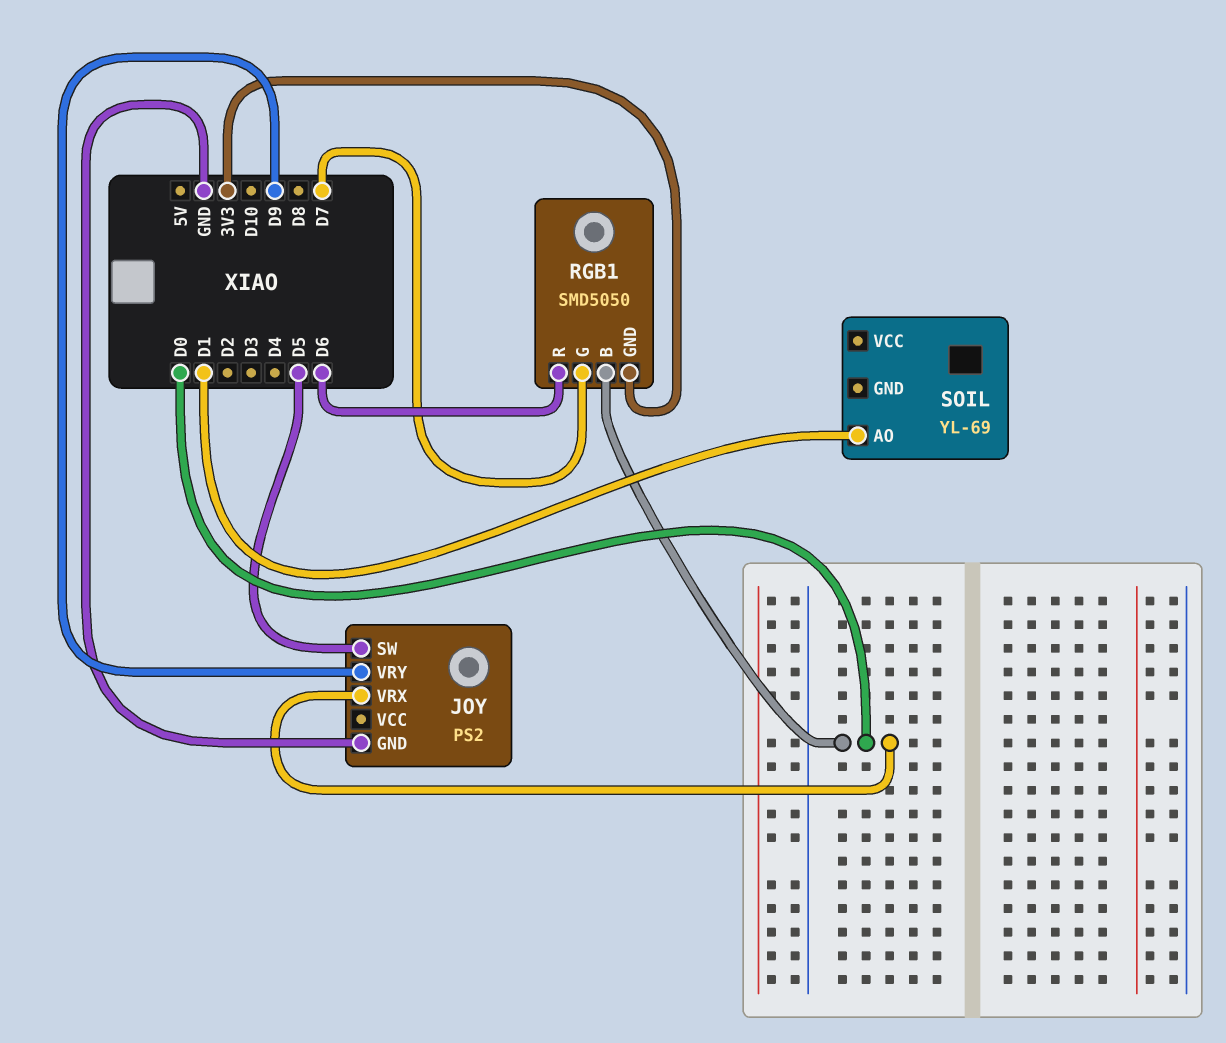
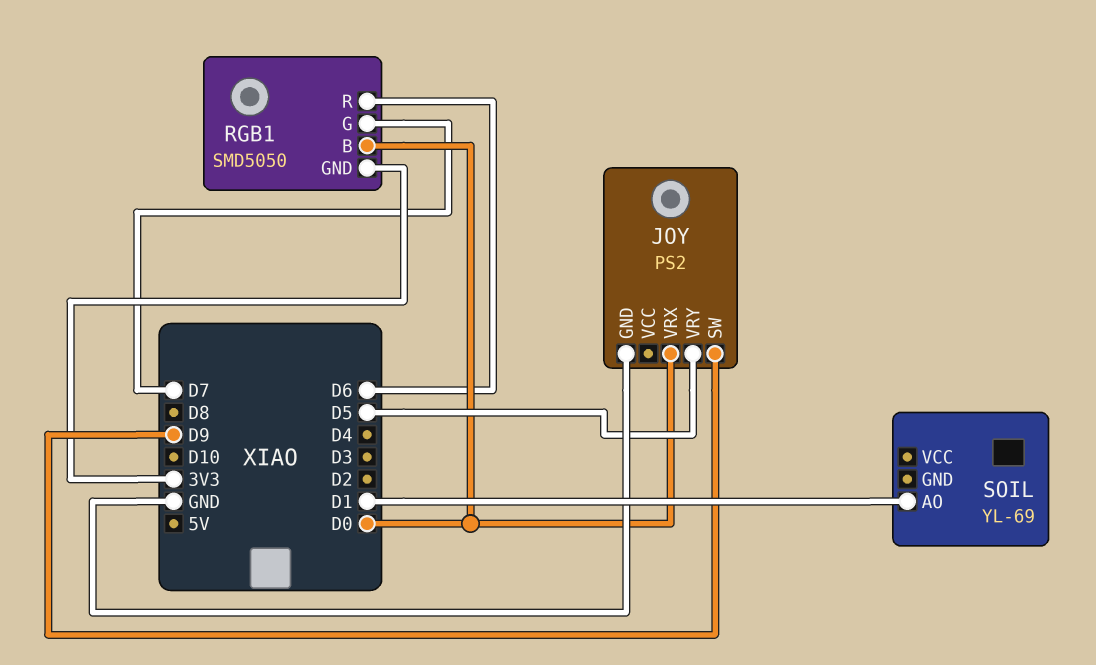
JOY pin SW: D5 -> D9
JOY pin VRY: D9 -> D5

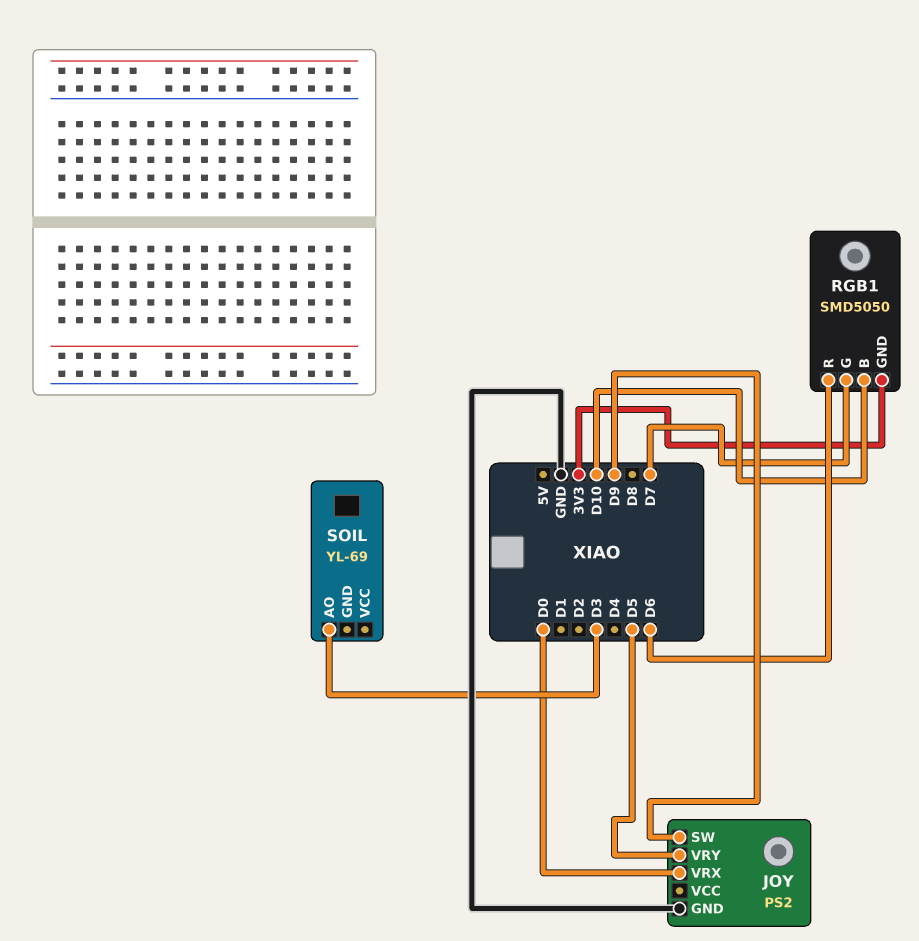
RGB1 pin B: D0 -> D10
SOIL pin AO: D1 -> D3

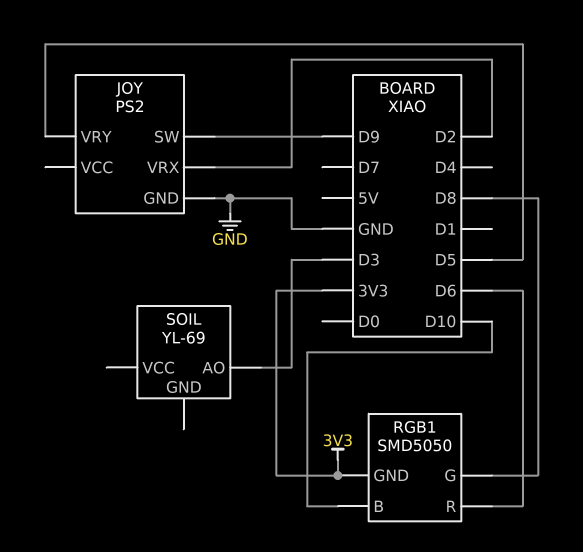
JOY pin VRX: D0 -> D2
RGB1 pin G: D7 -> D8

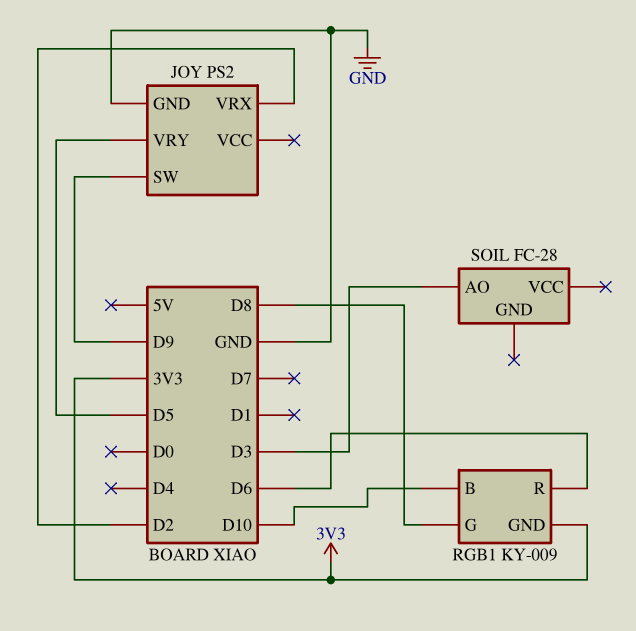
RGB1: SMD5050 -> KY-009
SOIL: YL-69 -> FC-28

